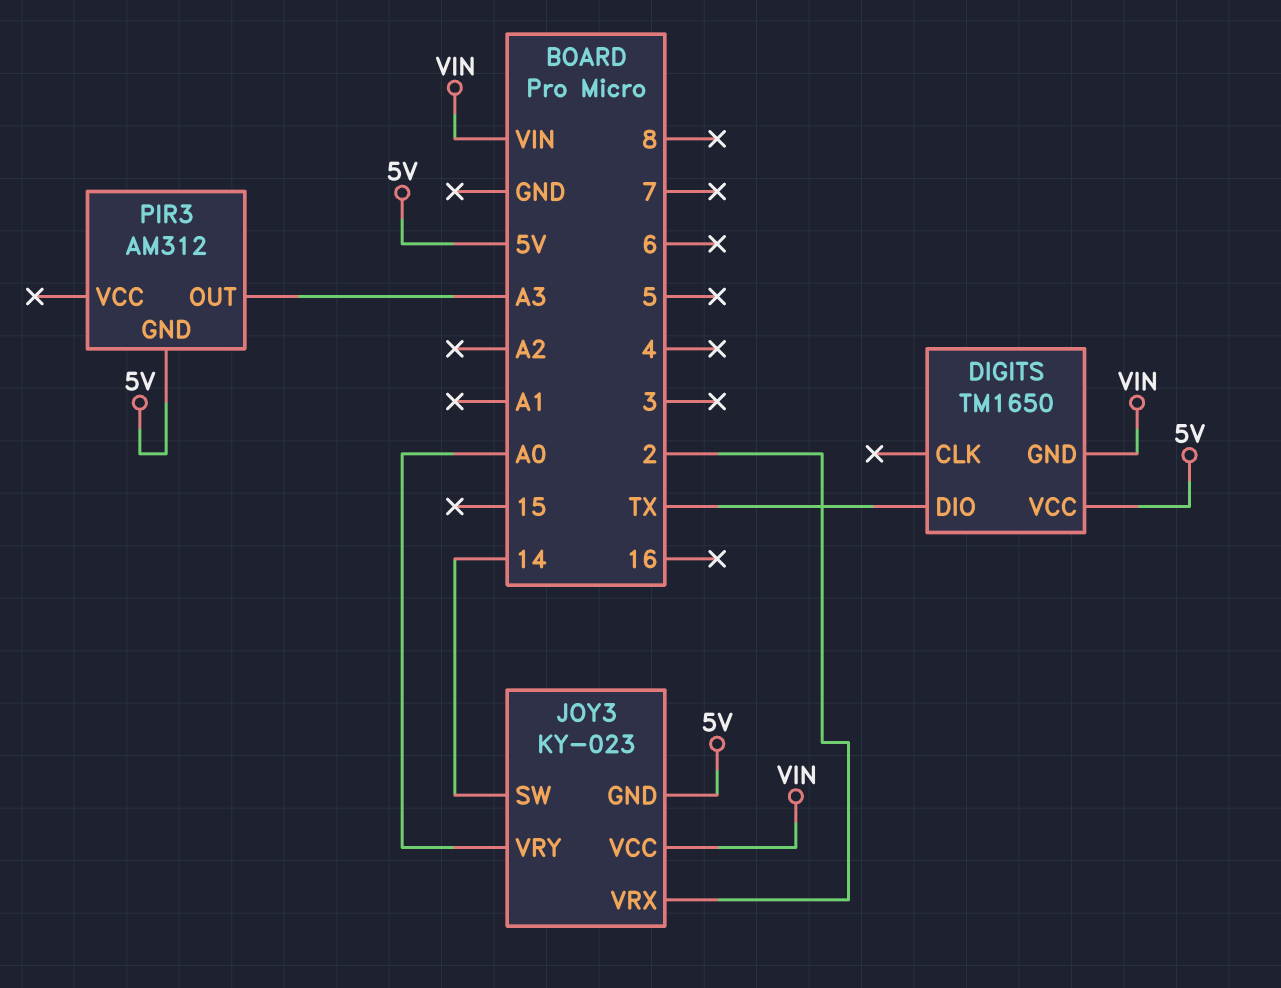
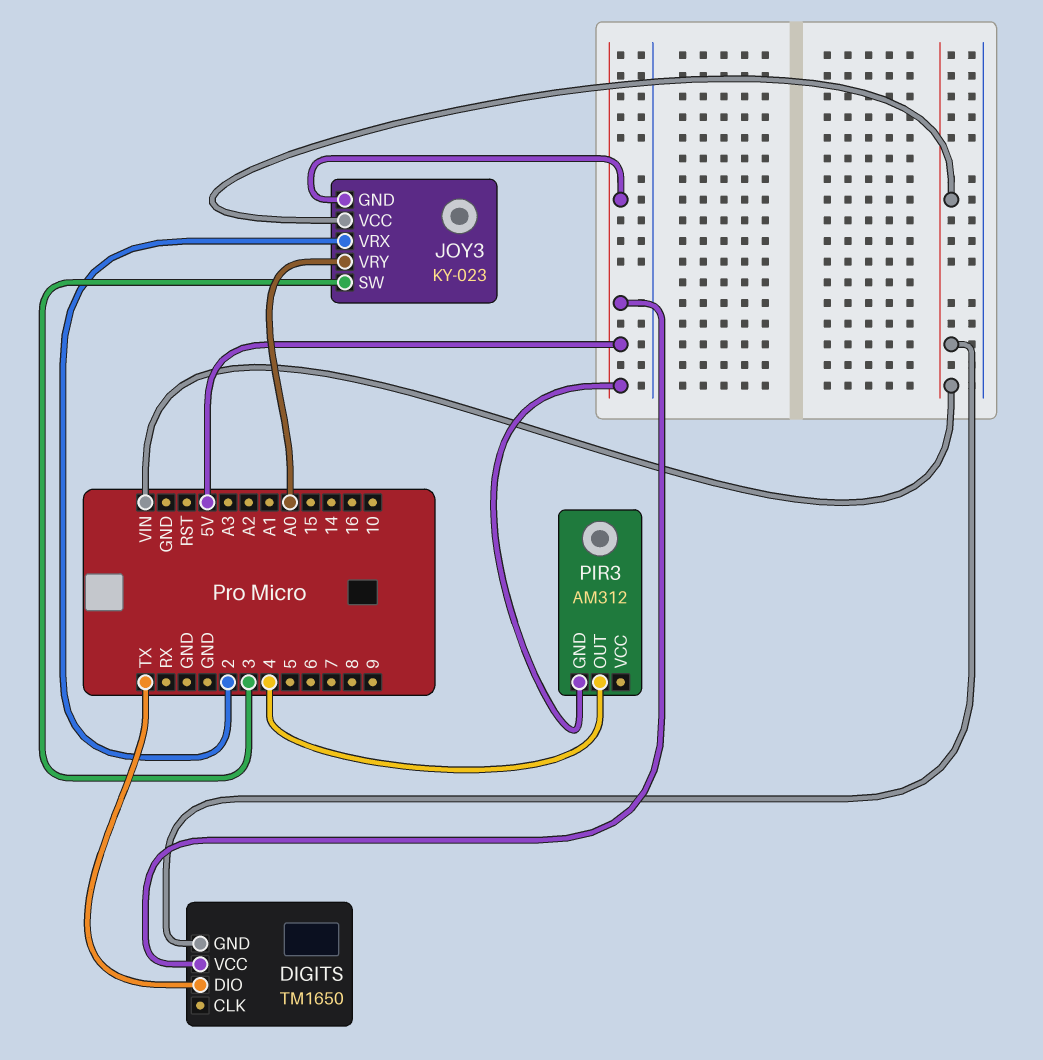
JOY3 pin SW: 14 -> 3
PIR3 pin OUT: A3 -> 4

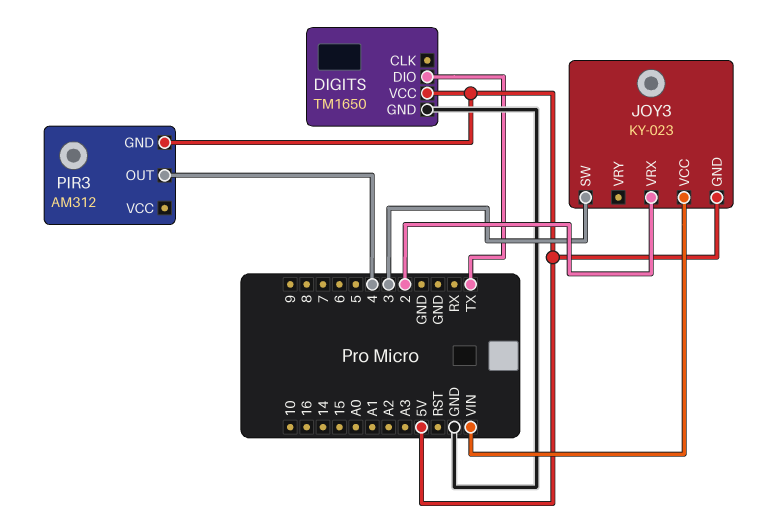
DIGITS pin GND: VIN -> GND
JOY3 pin VRY: A0 -> none

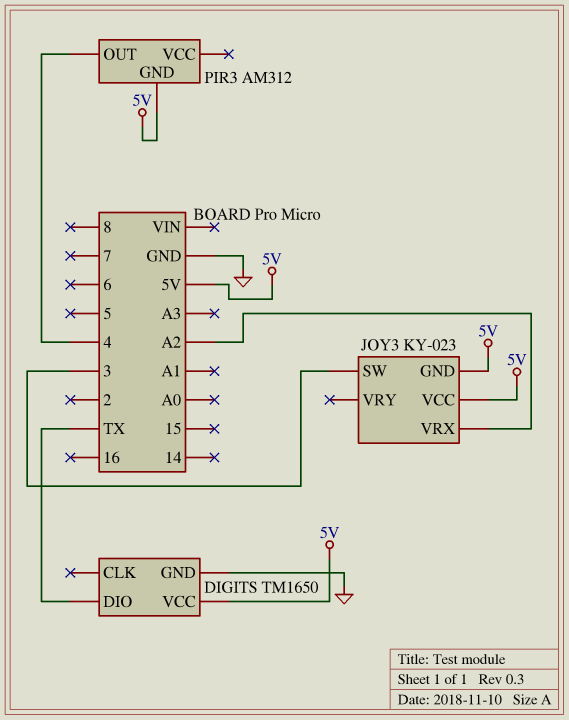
JOY3 pin VCC: VIN -> 5V
JOY3 pin VRX: 2 -> A2

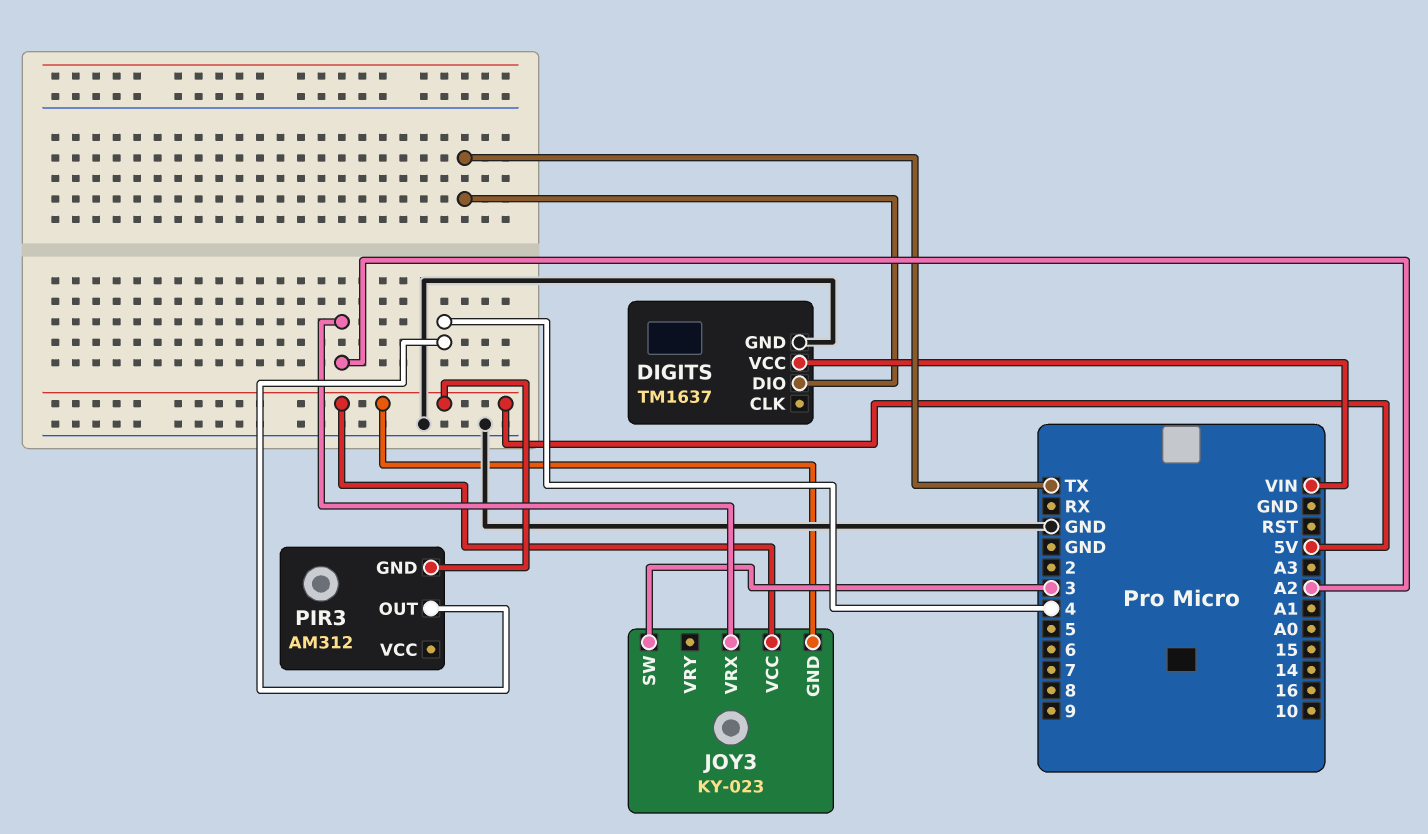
DIGITS: TM1650 -> TM1637
DIGITS pin VCC: 5V -> VIN

